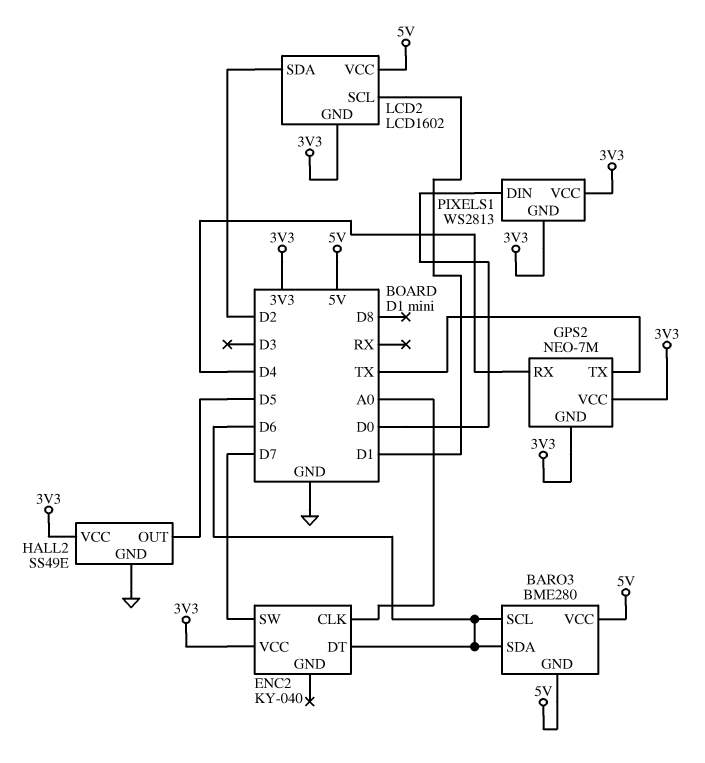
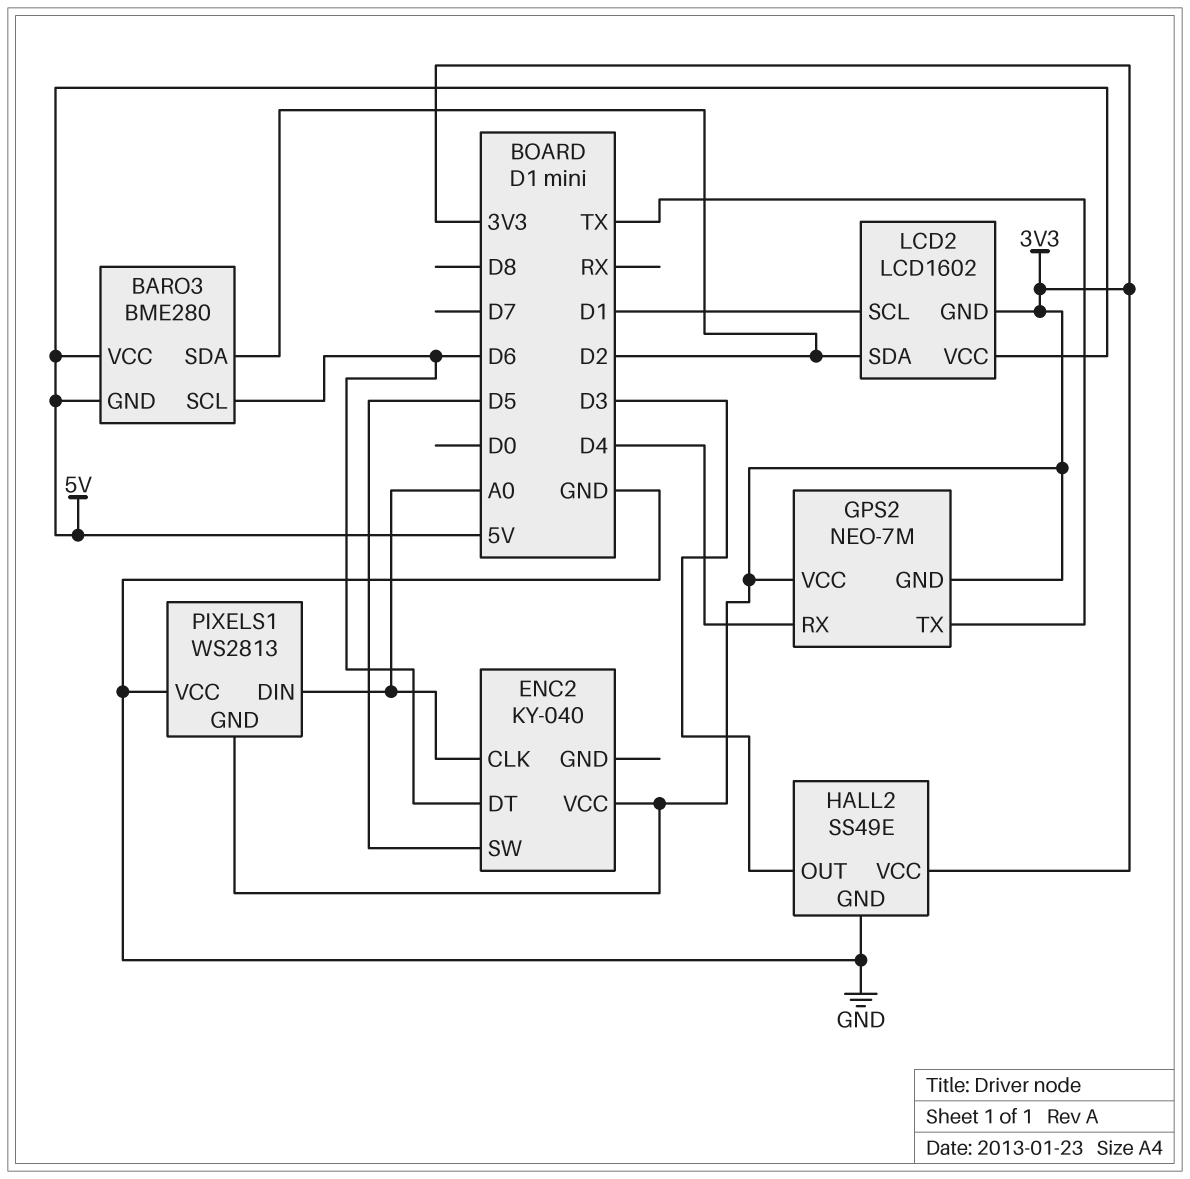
BARO3 pin SDA: D6 -> D2
ENC2 pin SW: D7 -> D5
HALL2 pin OUT: D5 -> D3
PIXELS1 pin DIN: D0 -> A0
PIXELS1 pin VCC: 3V3 -> GND

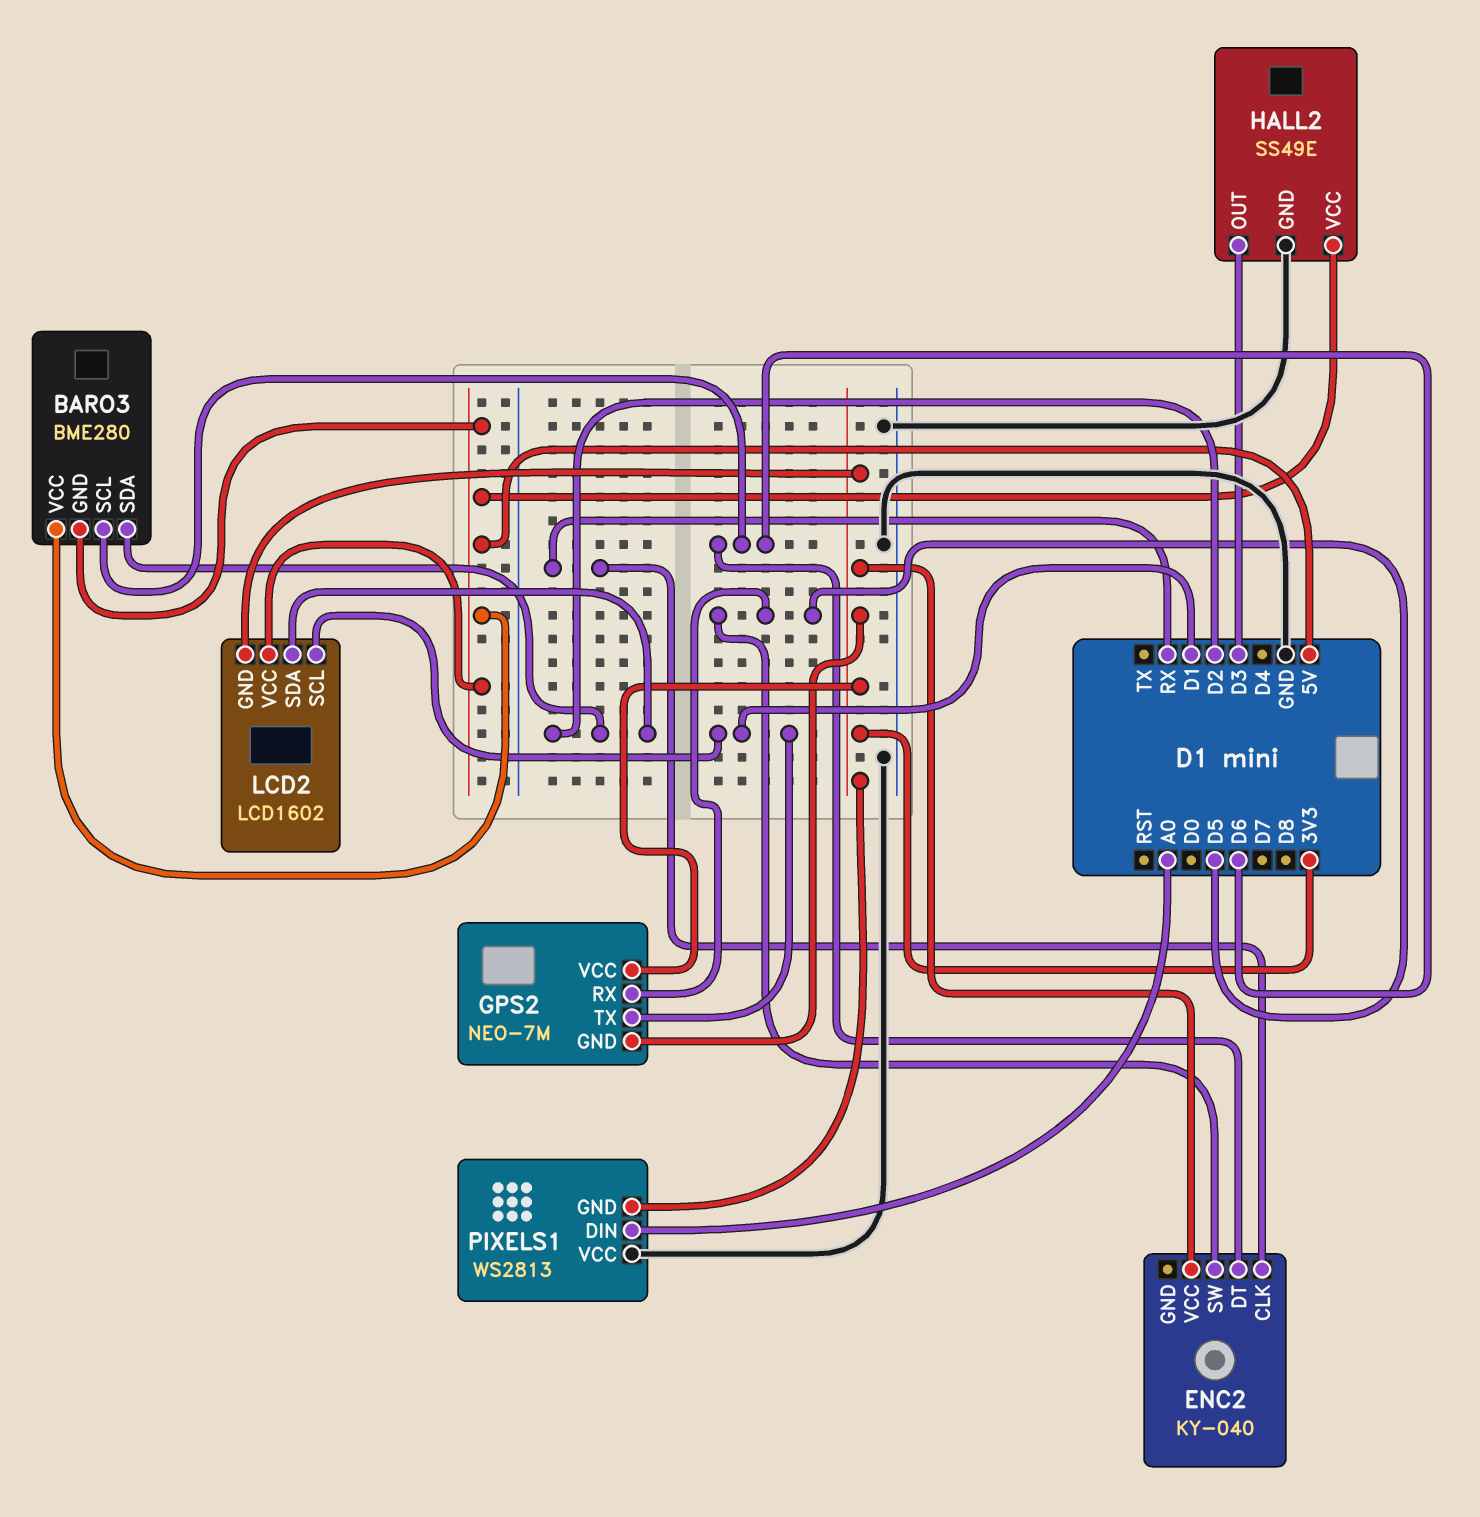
ENC2 pin CLK: A0 -> RX
GPS2 pin RX: D4 -> D5
GPS2 pin TX: TX -> D1
HALL2 pin VCC: 3V3 -> 5V

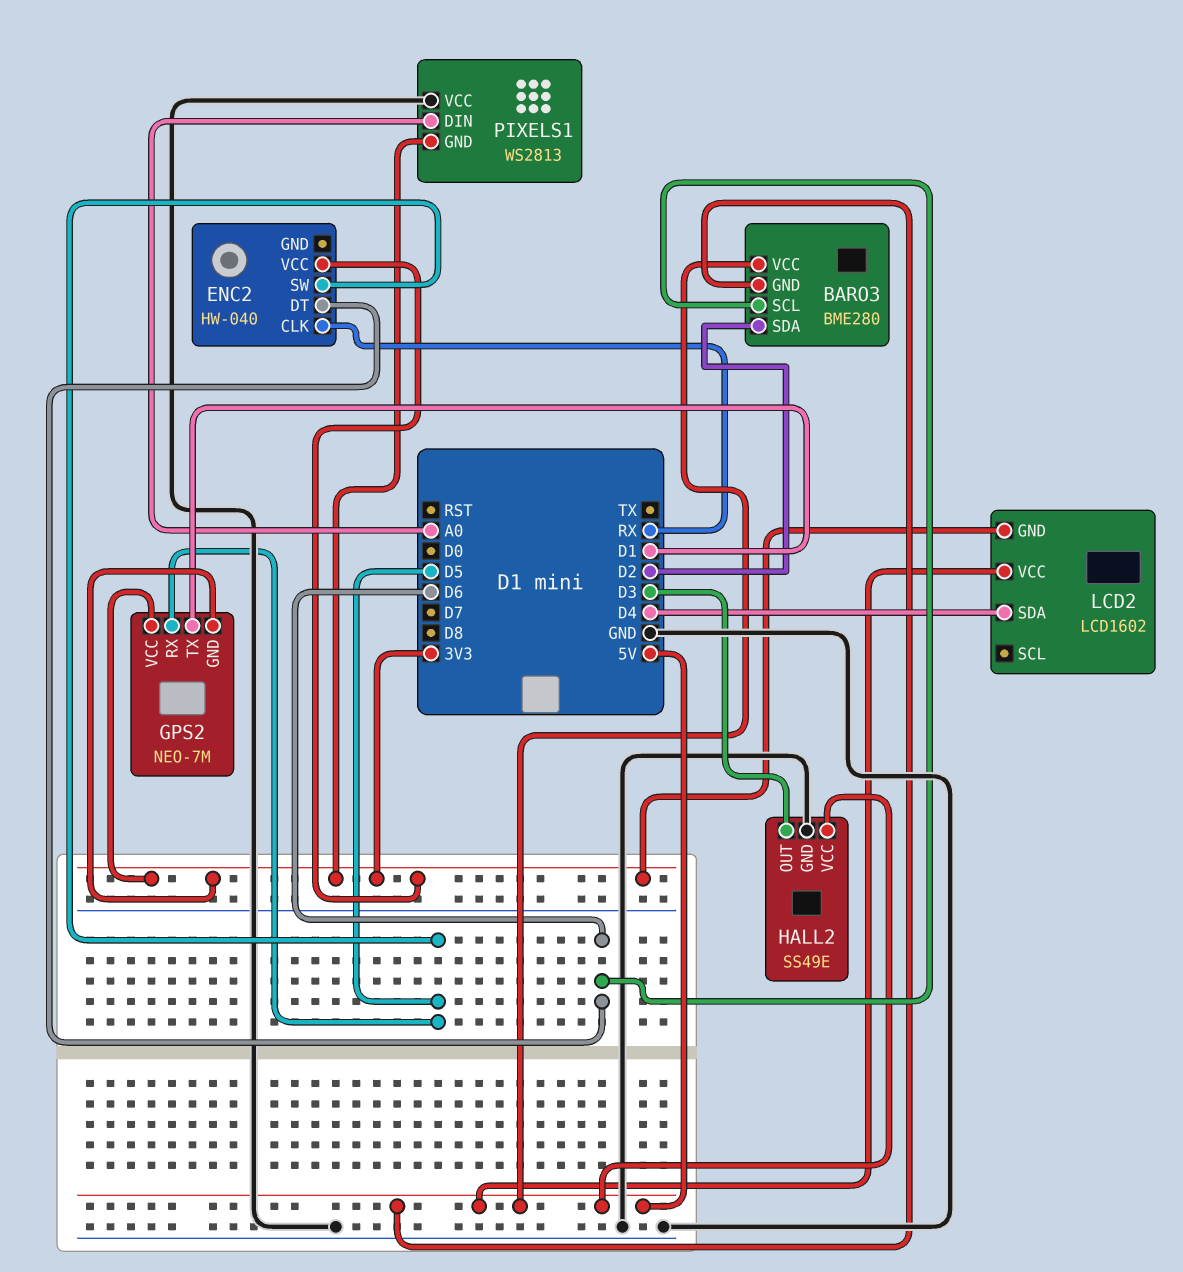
ENC2: KY-040 -> HW-040
LCD2 pin SCL: D1 -> none
LCD2 pin SDA: D2 -> D4

